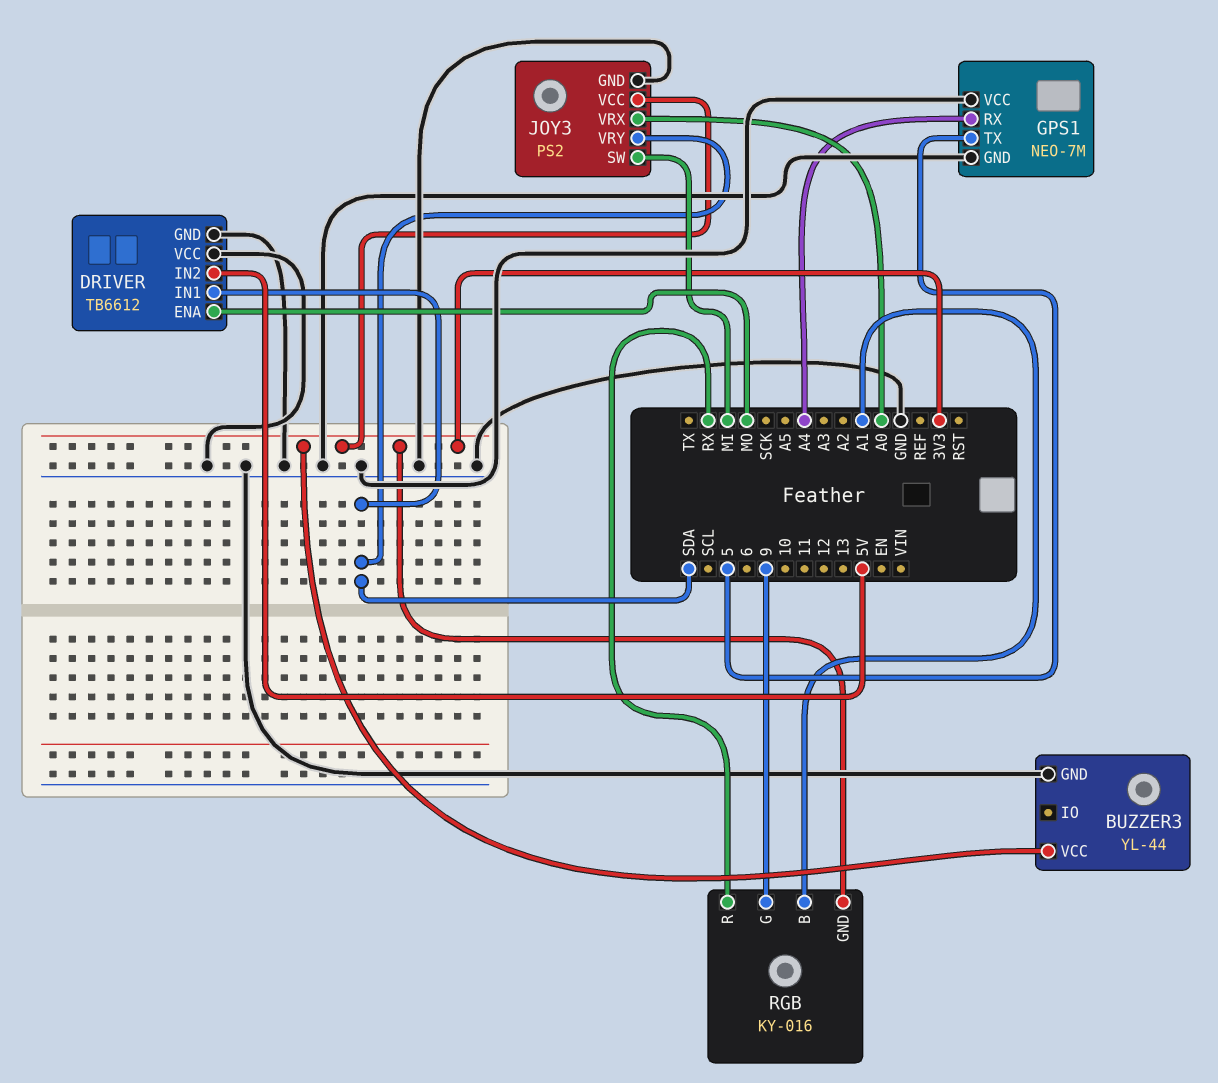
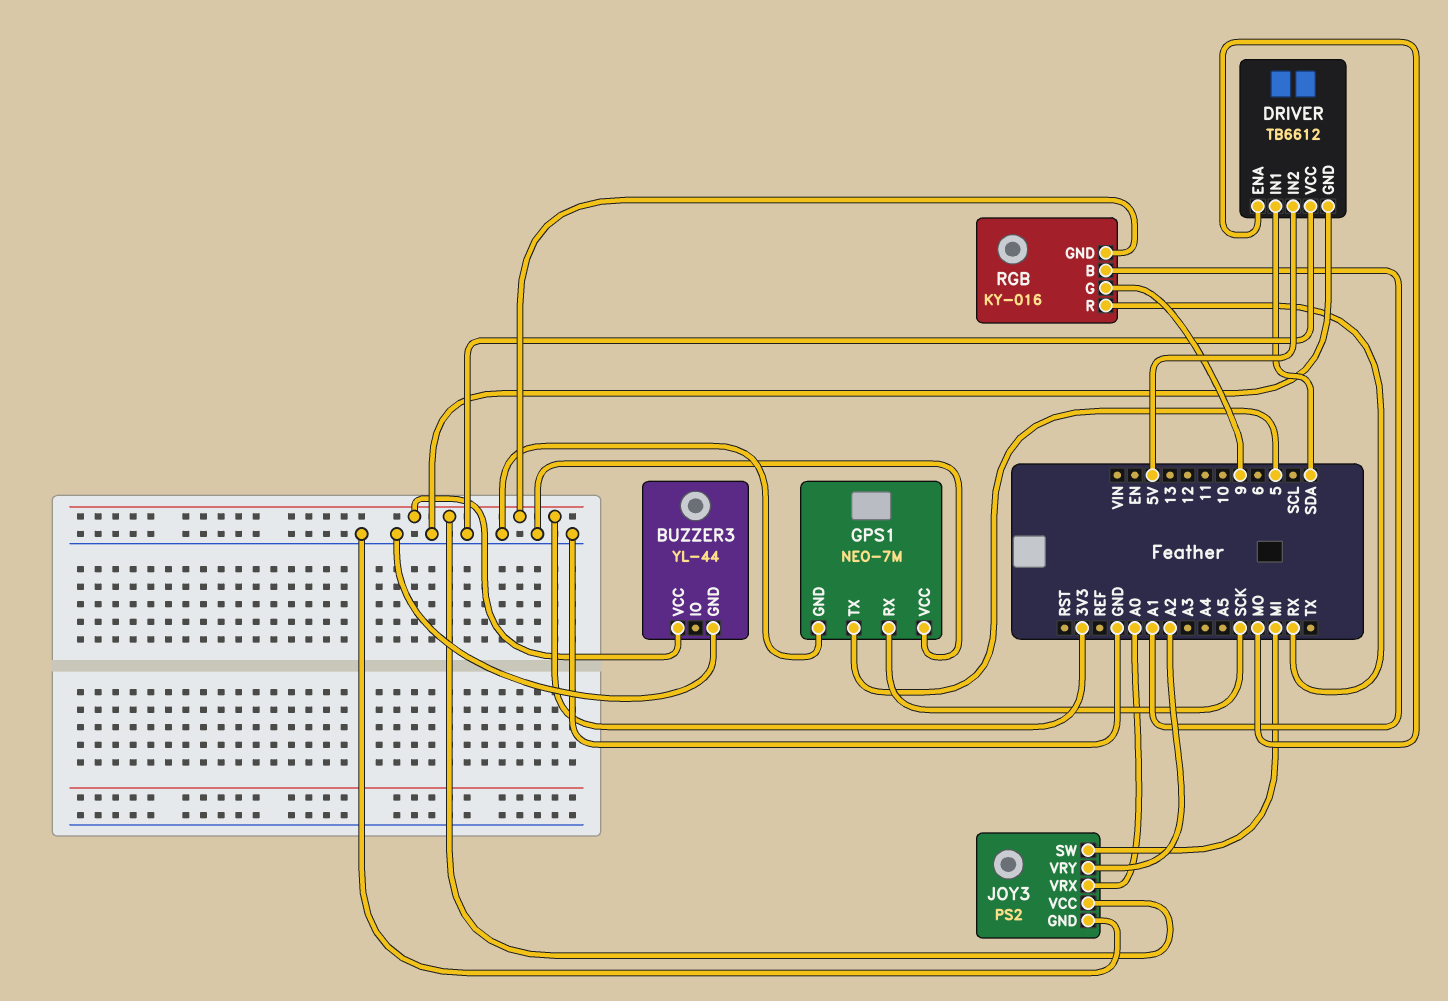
GPS1 pin RX: A4 -> SCK
JOY3 pin VRY: SDA -> A2

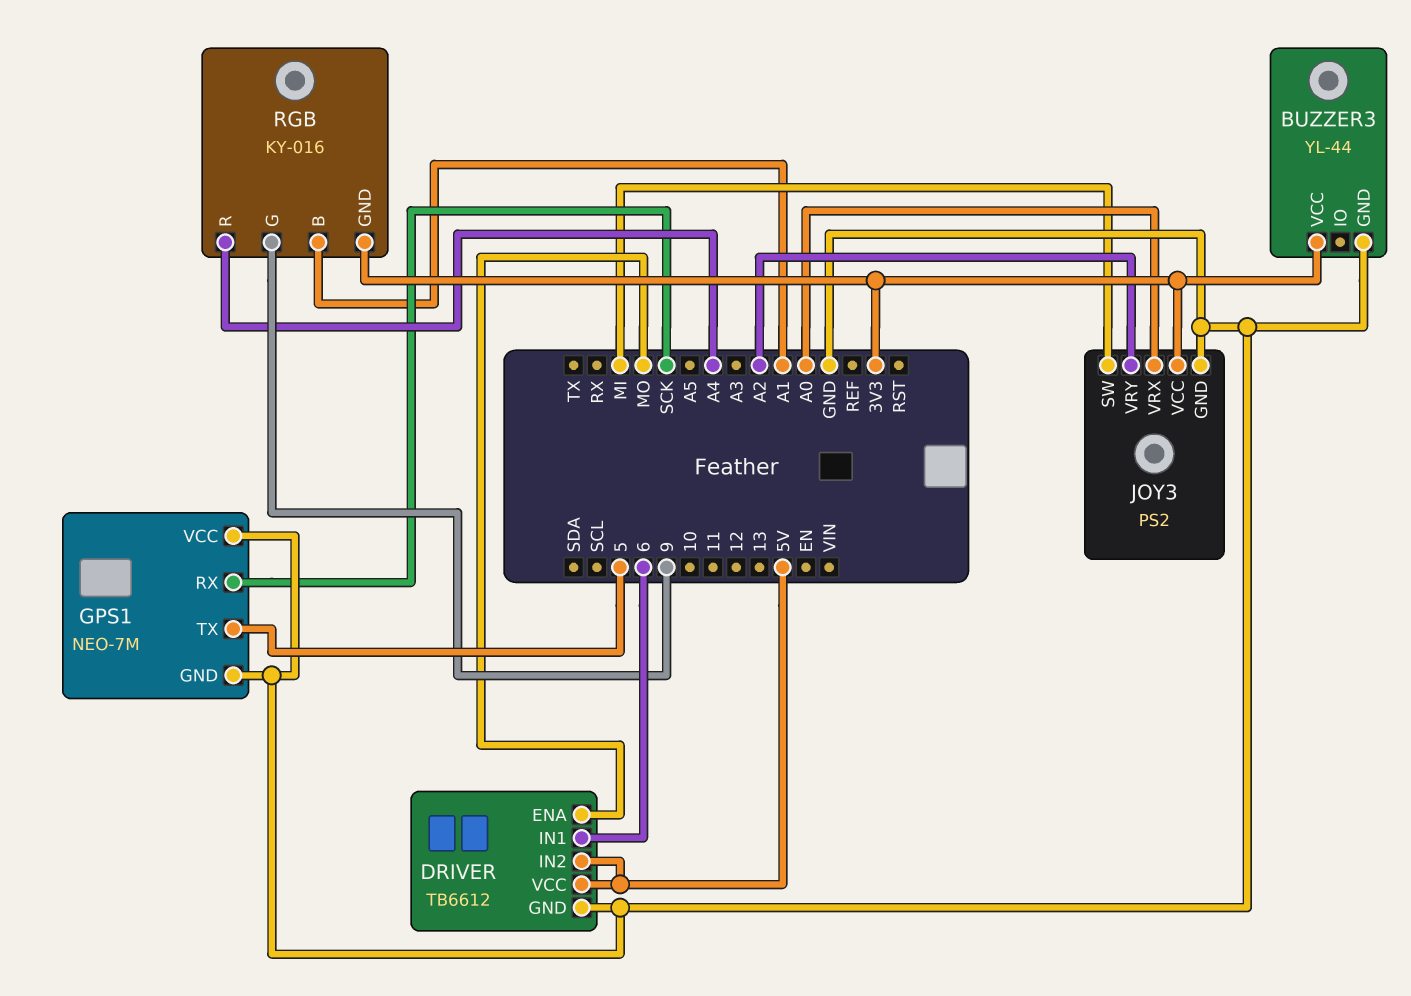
DRIVER pin IN1: SDA -> 6
DRIVER pin VCC: GND -> 5V
RGB pin R: RX -> A4

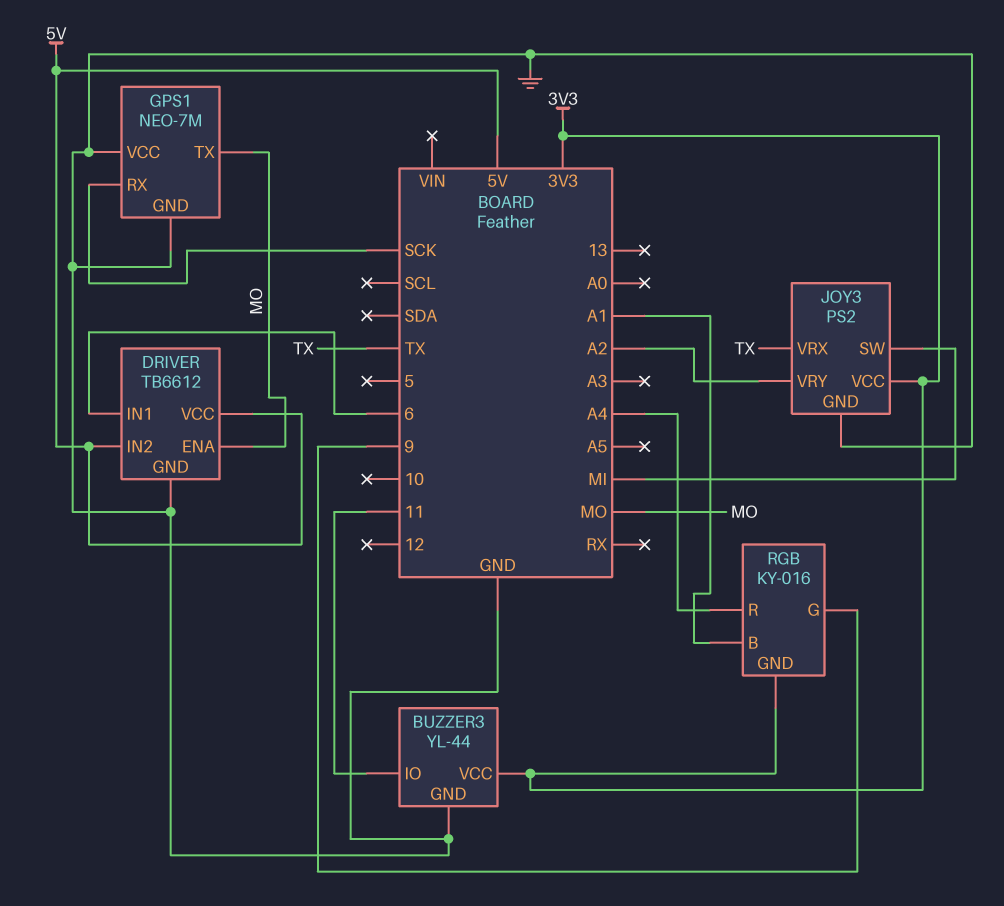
BUZZER3 pin IO: none -> 11
GPS1 pin TX: 5 -> MO
JOY3 pin VRX: A0 -> TX

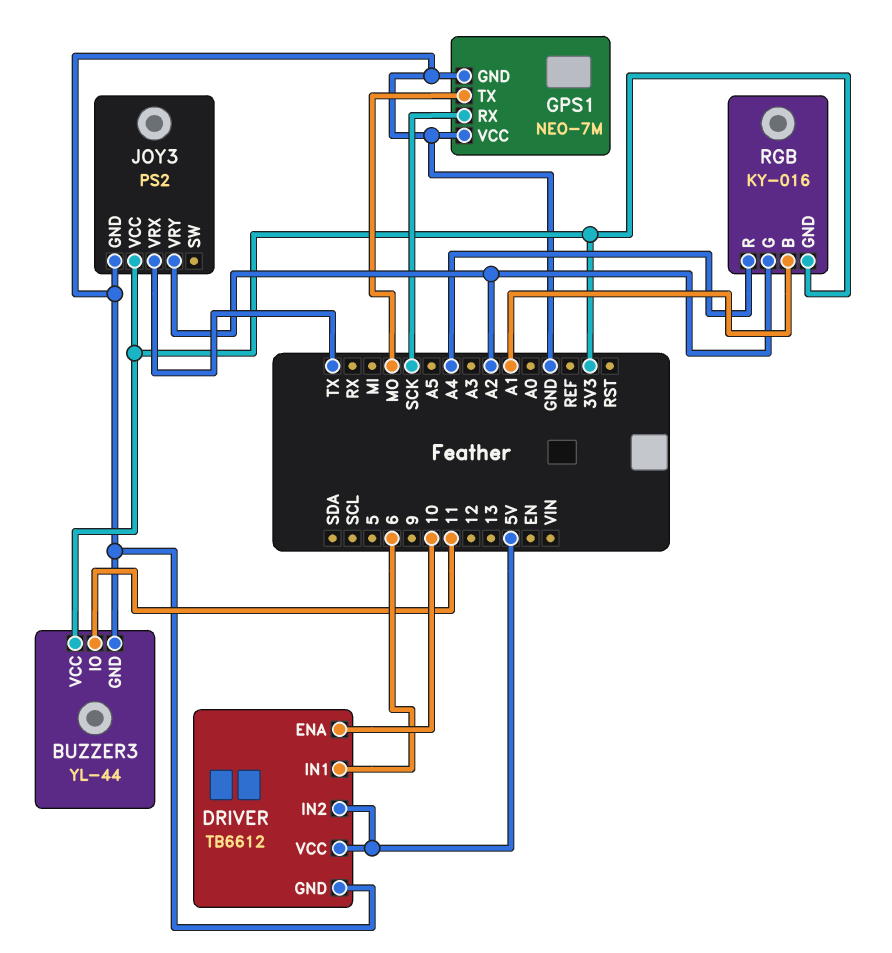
DRIVER pin ENA: MO -> 10
JOY3 pin SW: MI -> none
RGB pin G: 9 -> A2

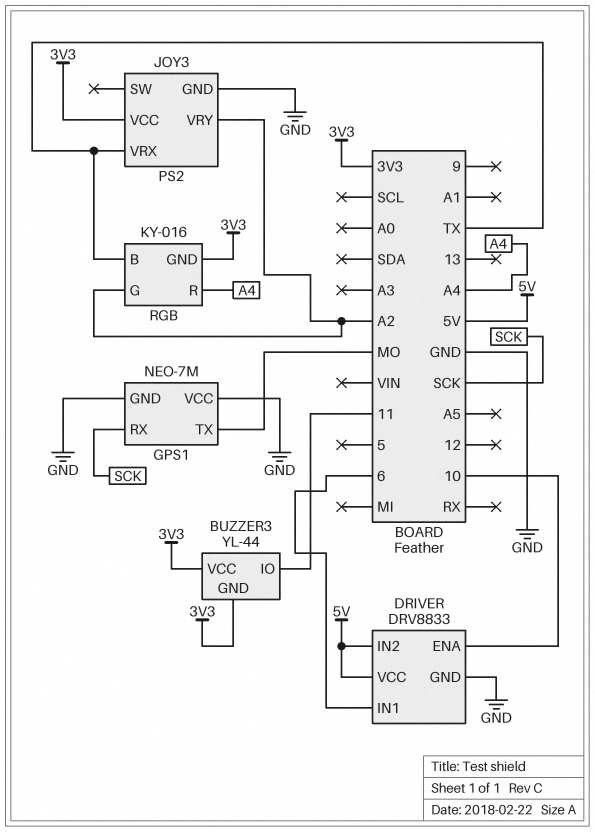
BUZZER3 pin GND: GND -> 3V3
DRIVER: TB6612 -> DRV8833
RGB pin B: A1 -> TX

